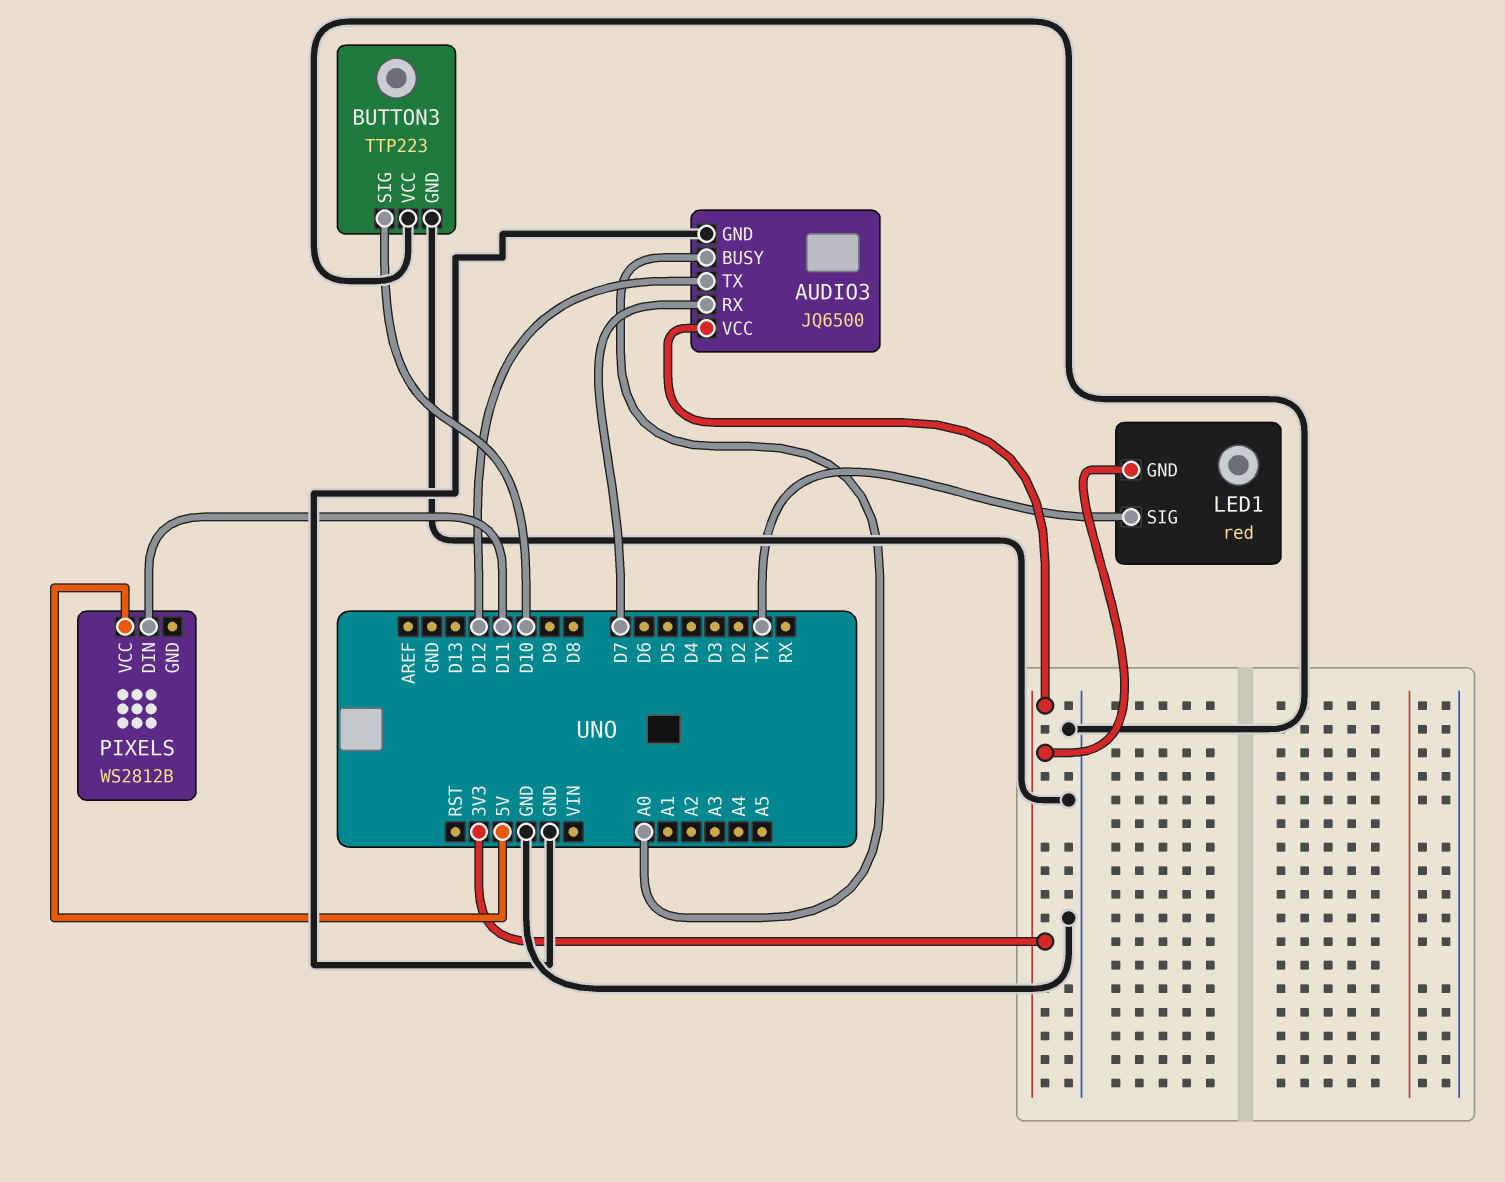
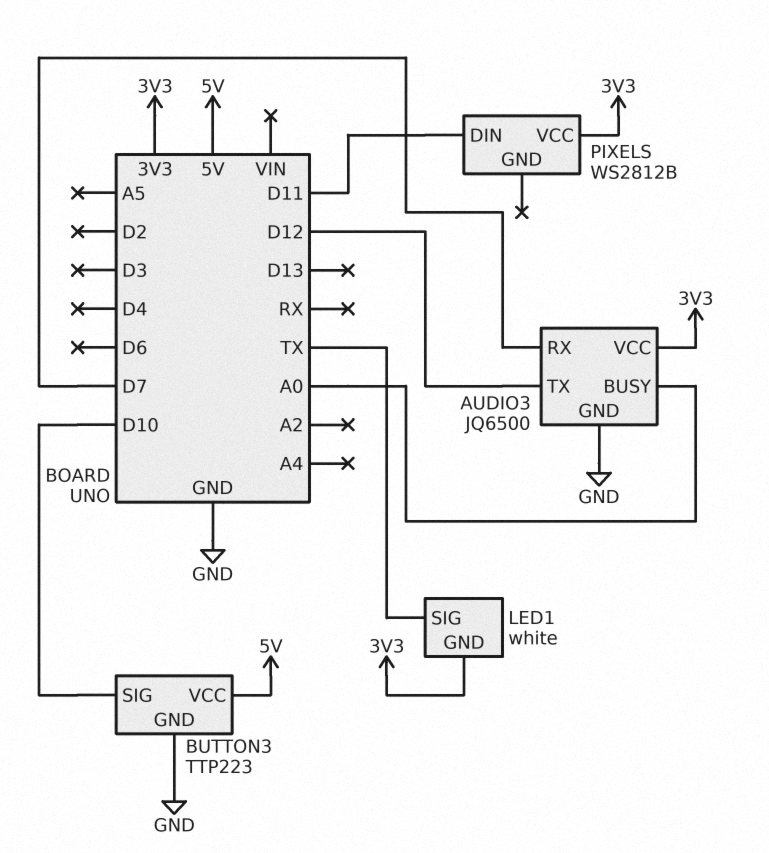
BUTTON3 pin VCC: GND -> 5V
LED1: red -> white
PIXELS pin VCC: 5V -> 3V3

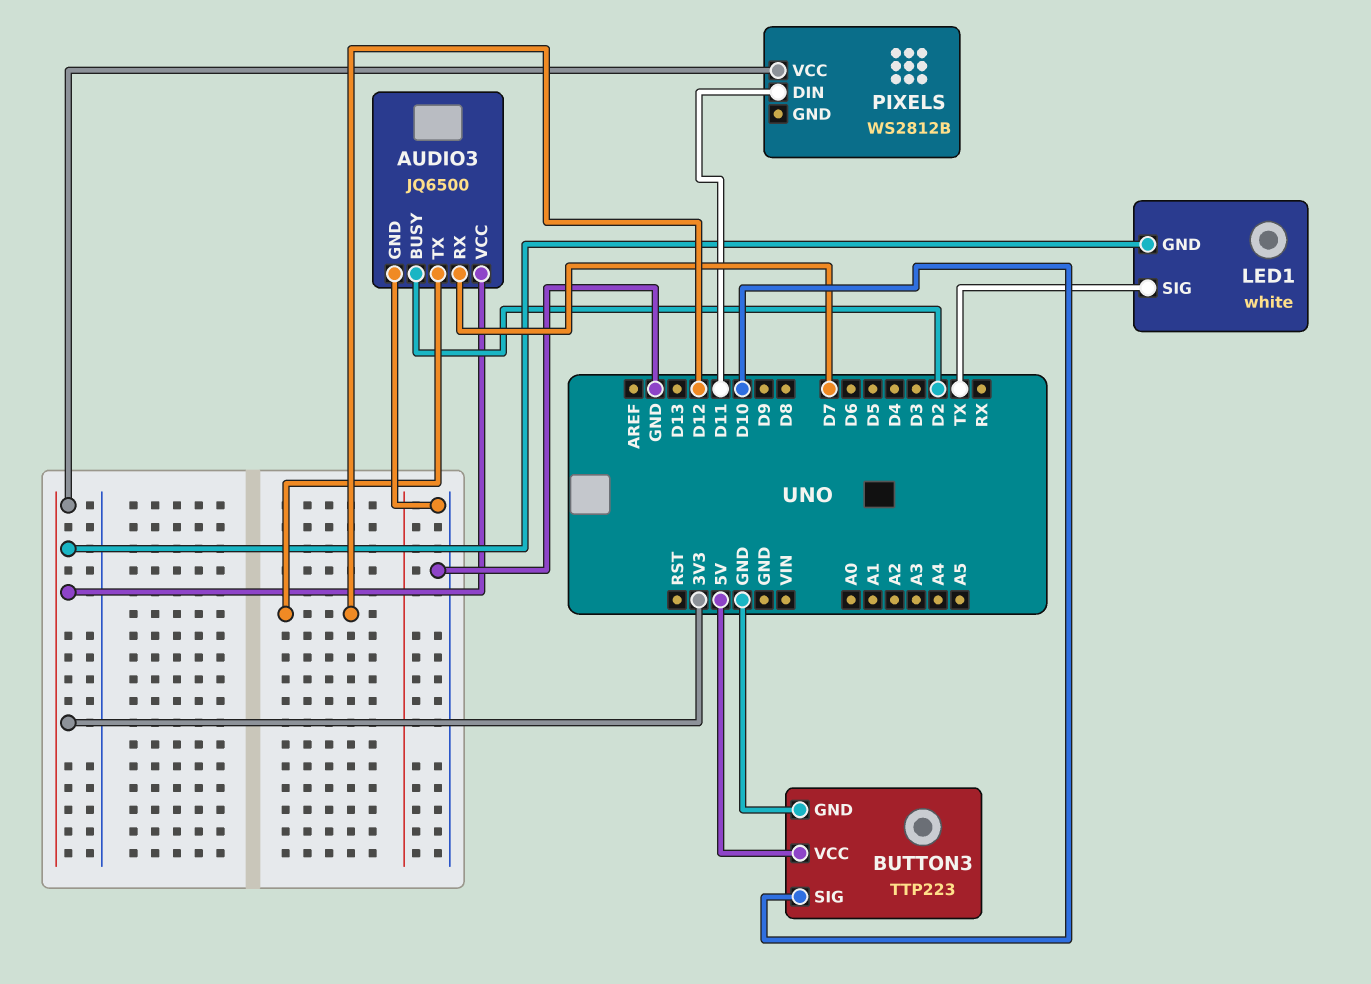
AUDIO3 pin BUSY: A0 -> D2

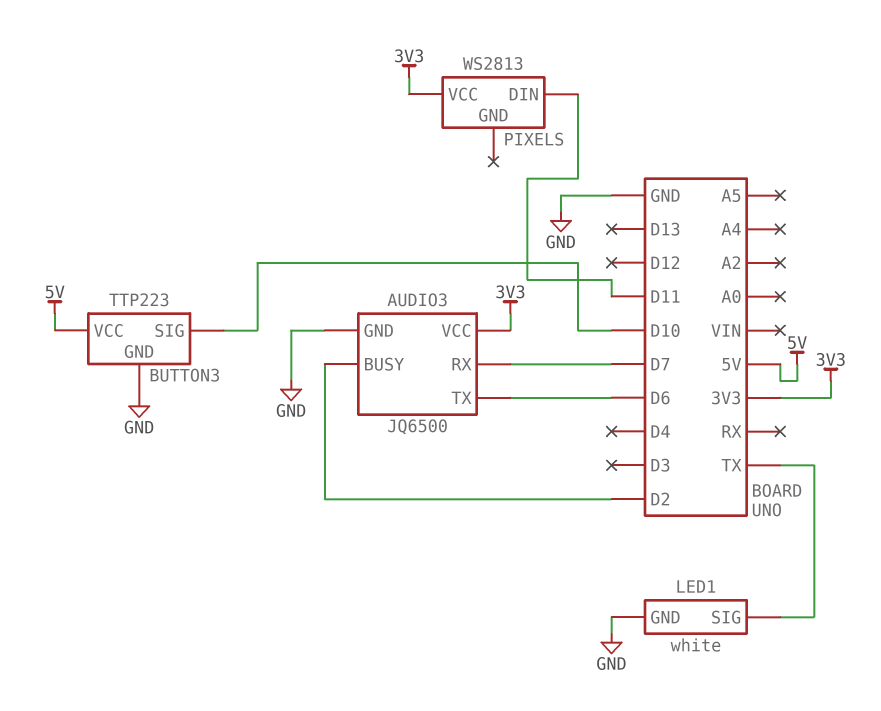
AUDIO3 pin TX: D12 -> D6
LED1 pin GND: 3V3 -> GND
PIXELS: WS2812B -> WS2813

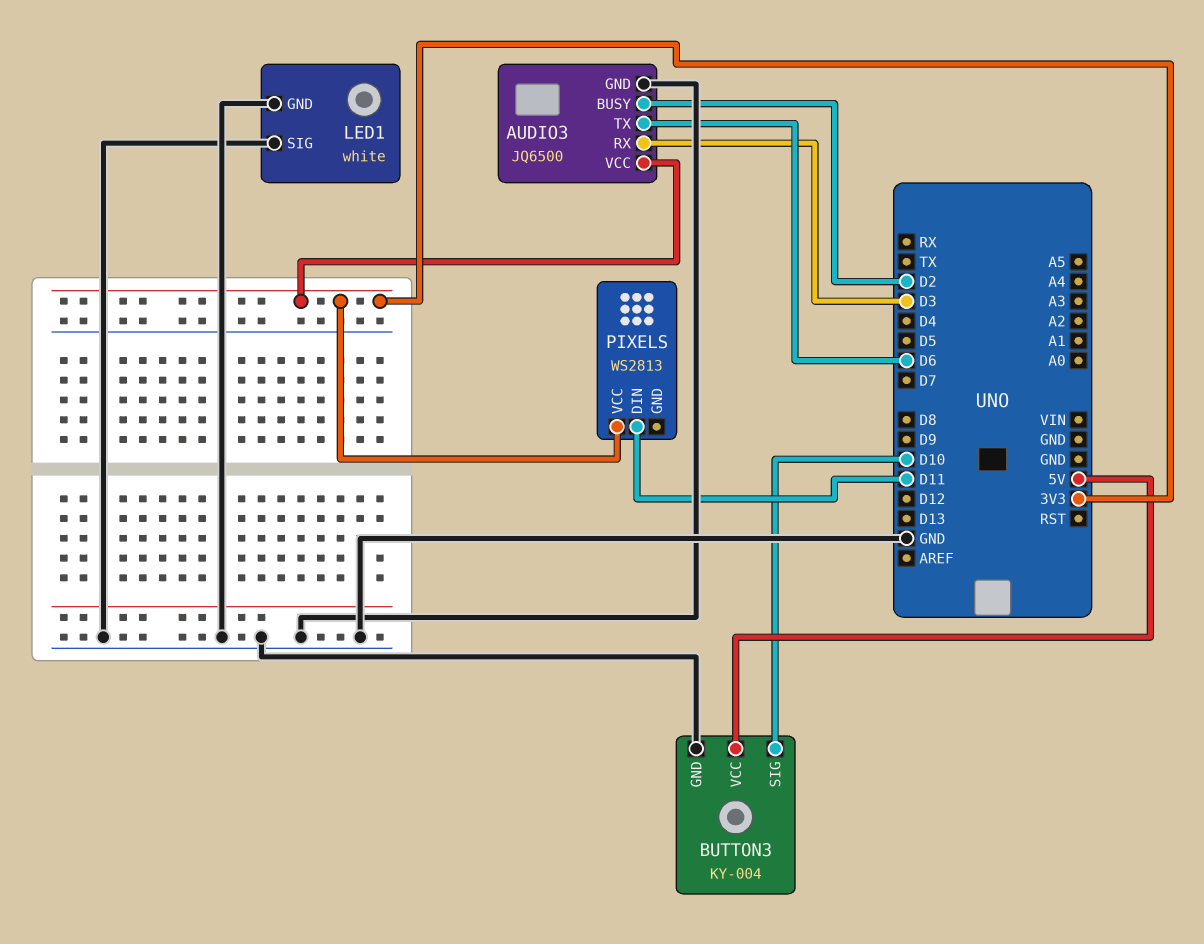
AUDIO3 pin RX: D7 -> D3
BUTTON3: TTP223 -> KY-004
LED1 pin SIG: TX -> GND

